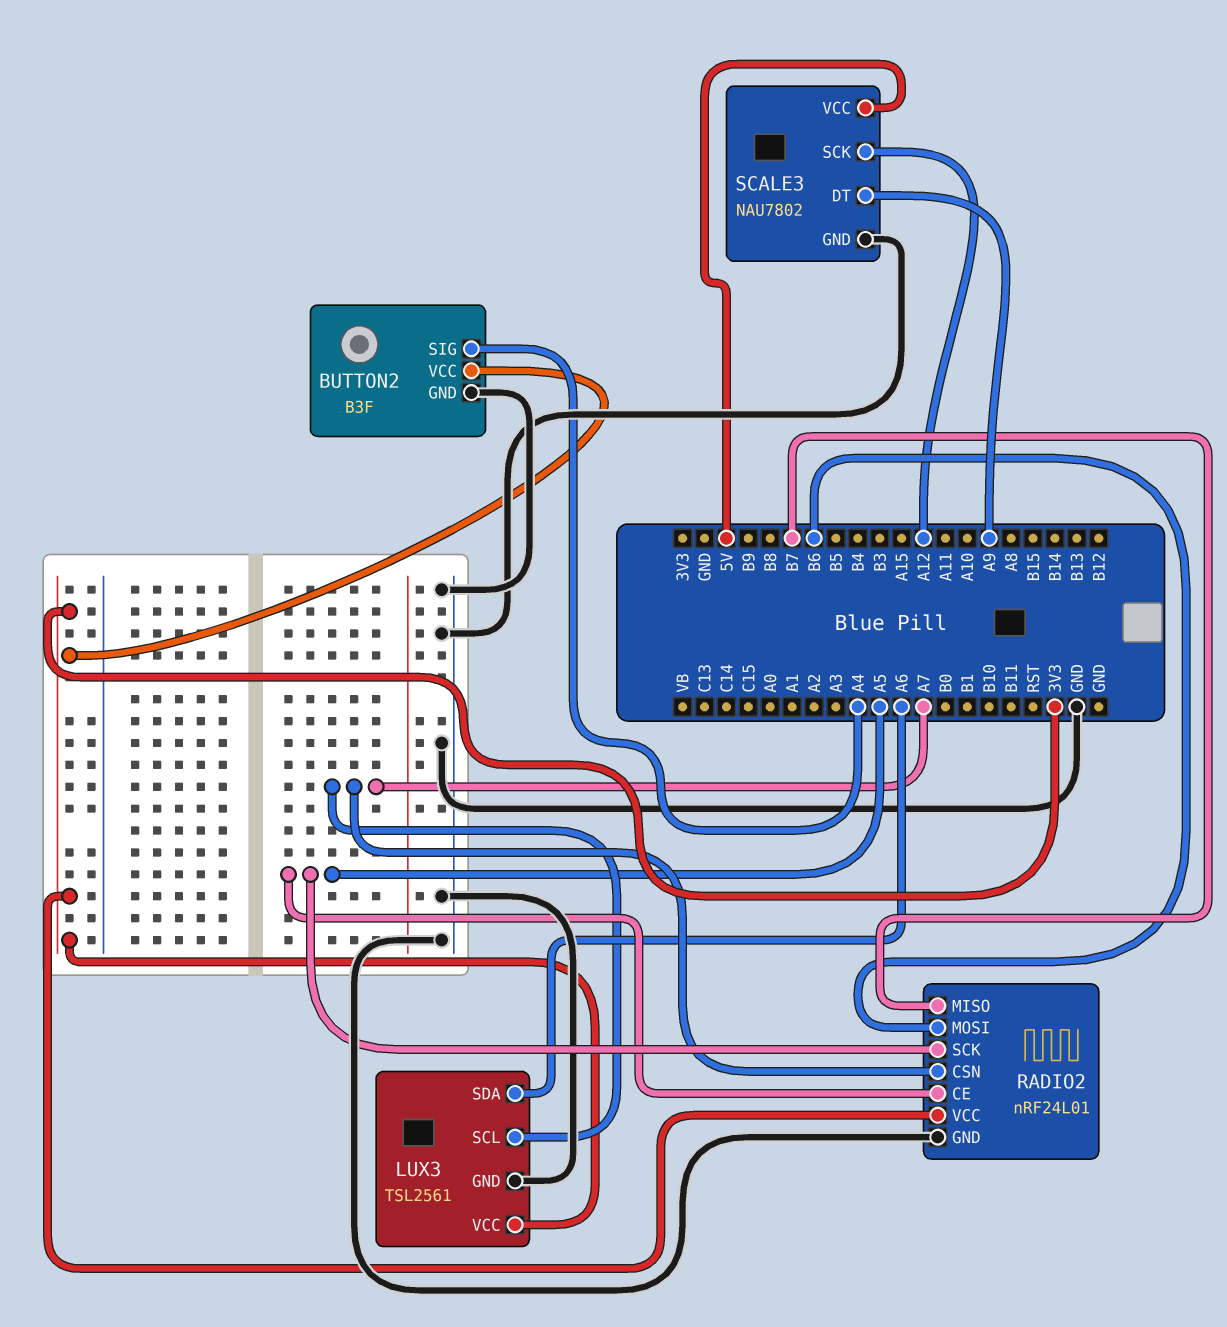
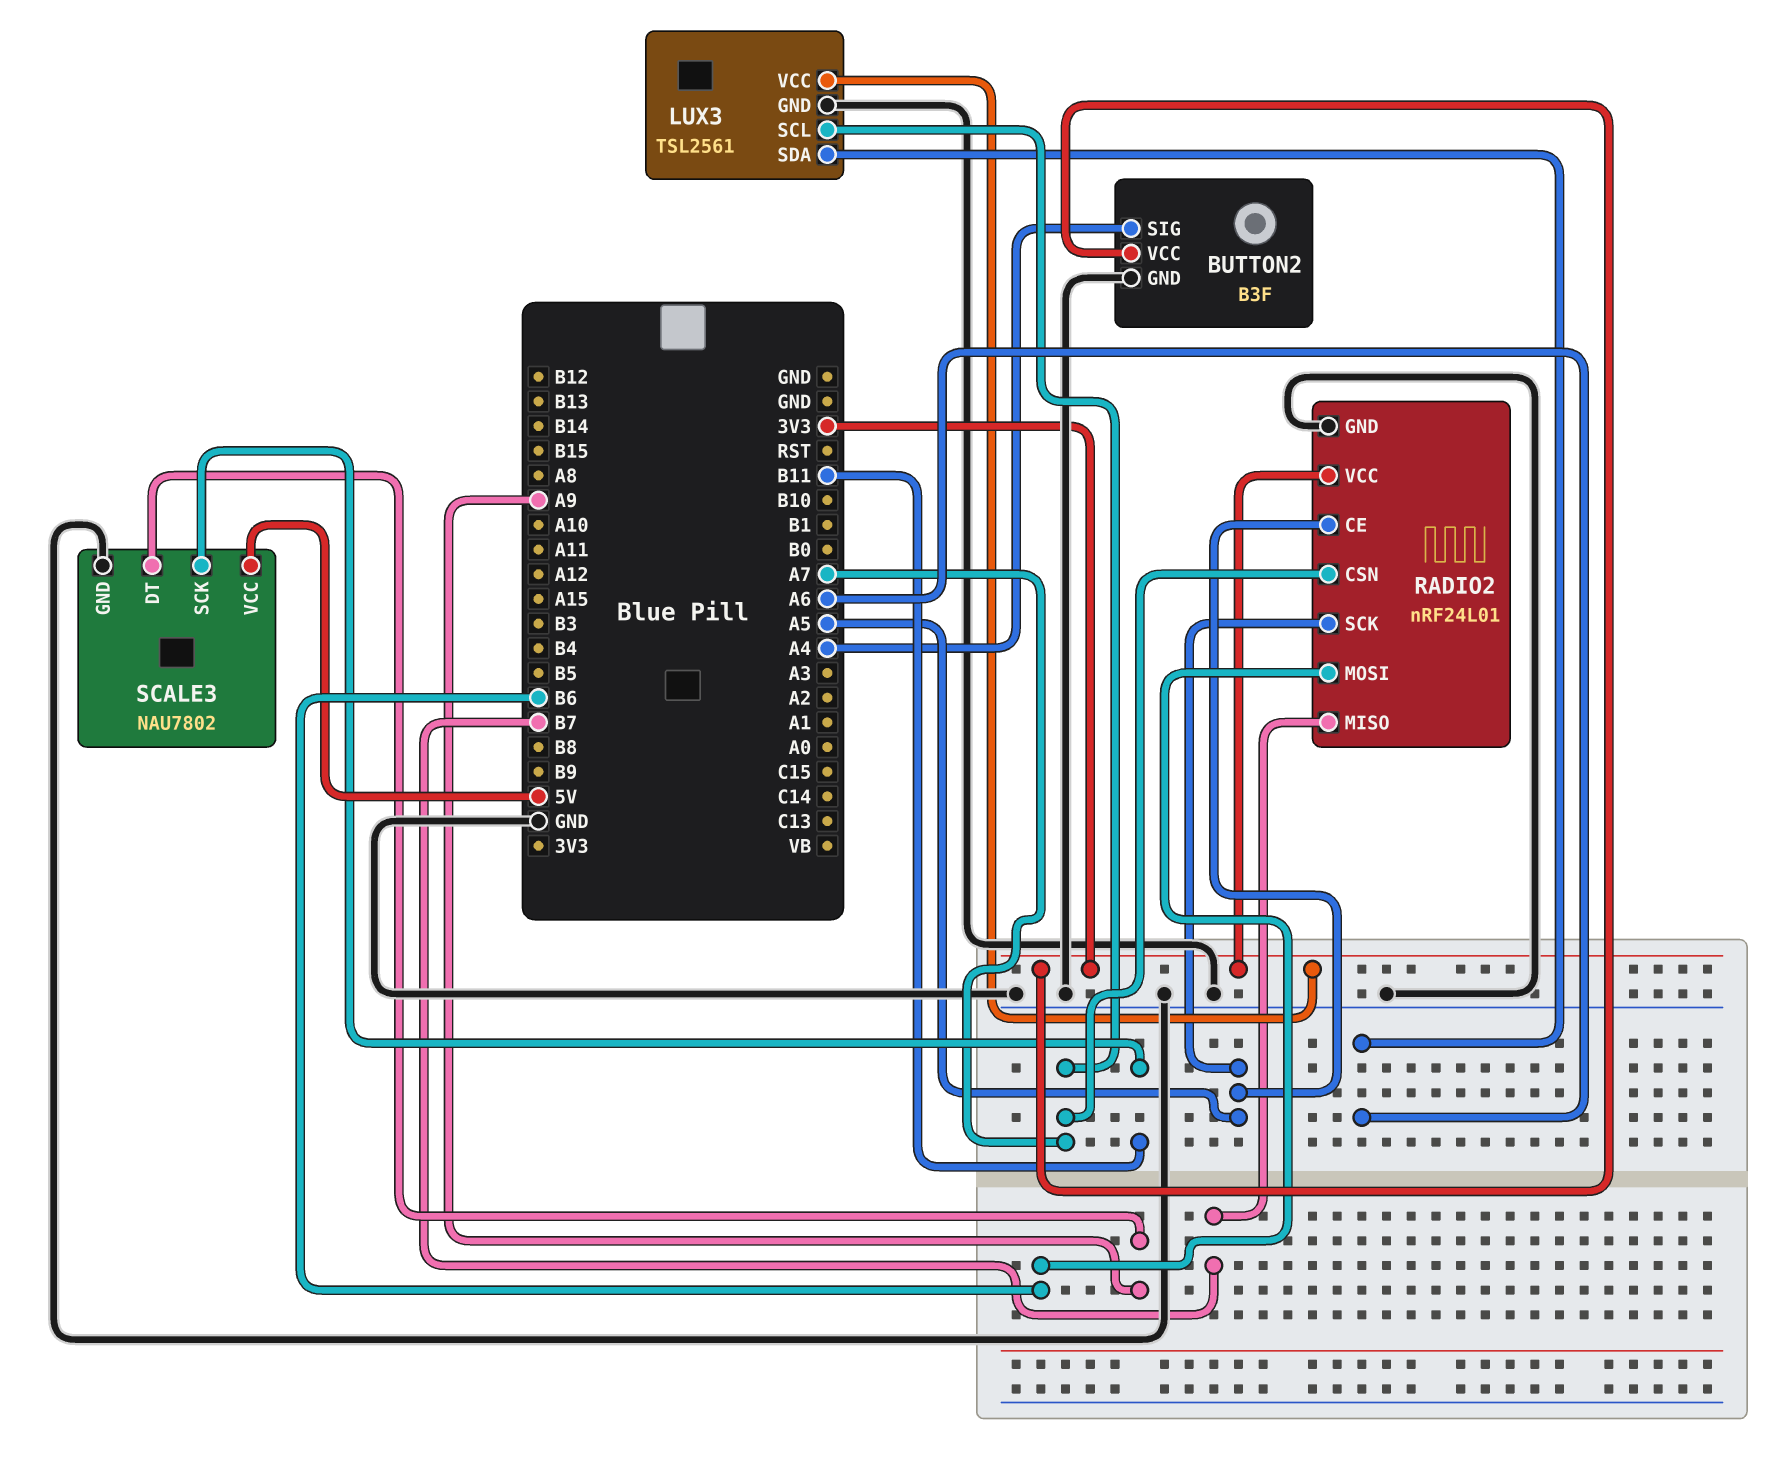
SCALE3 pin SCK: A12 -> B11

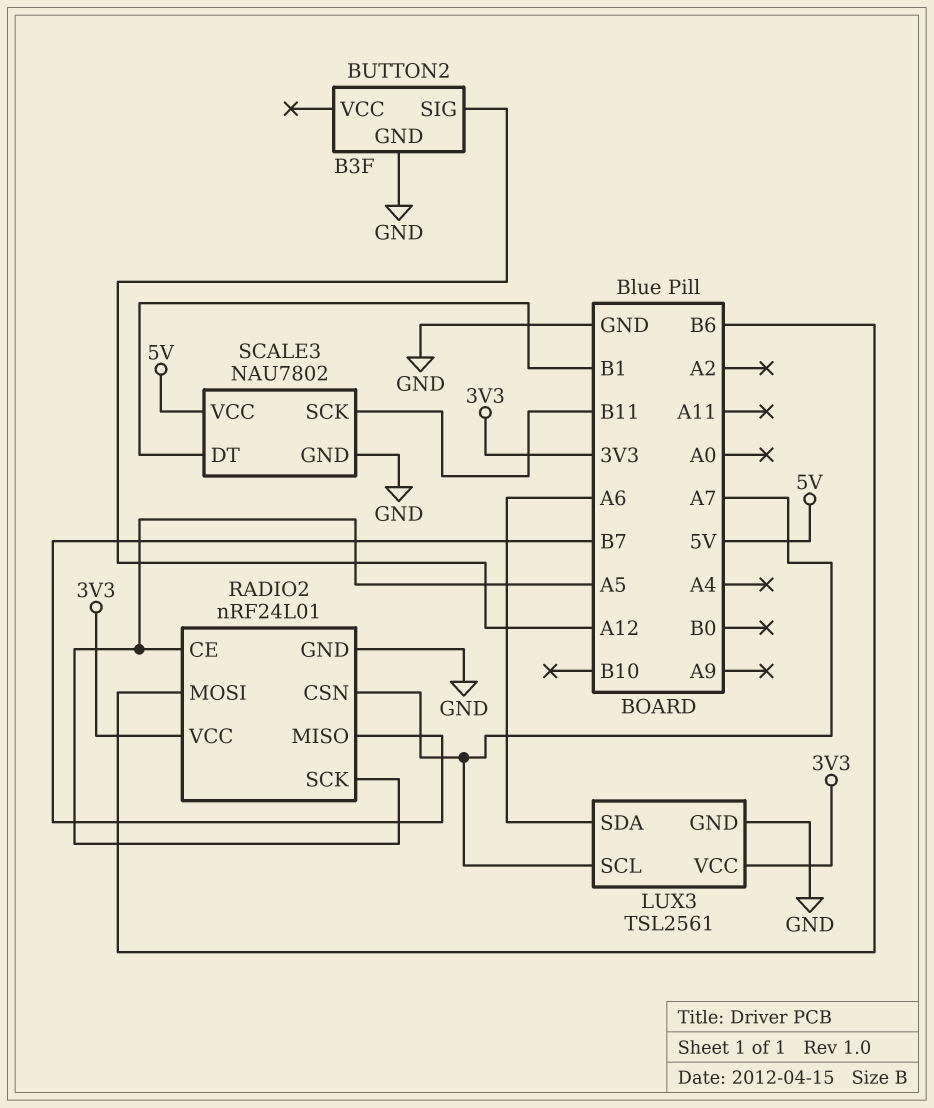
BUTTON2 pin SIG: A4 -> A12
BUTTON2 pin VCC: 3V3 -> none
SCALE3 pin DT: A9 -> B1

